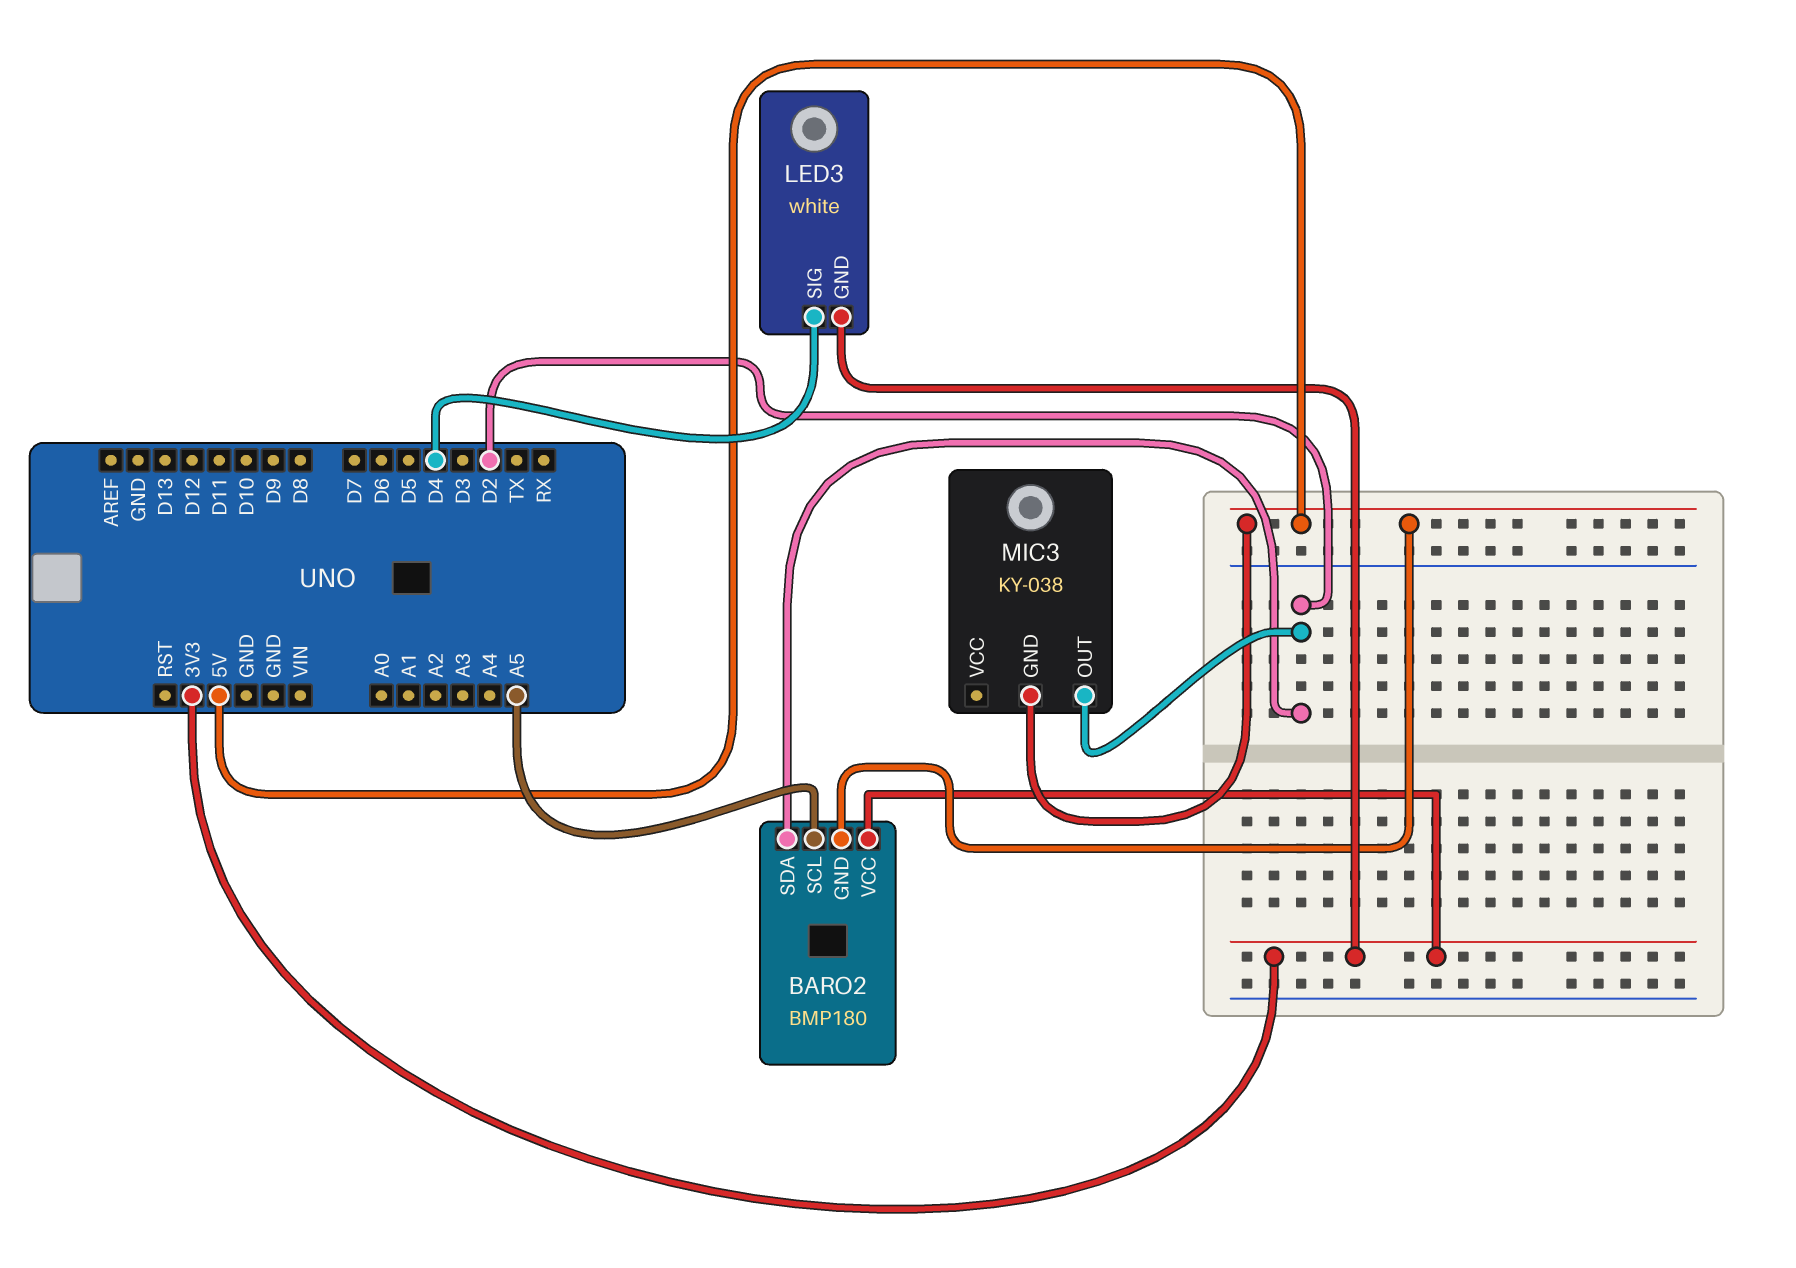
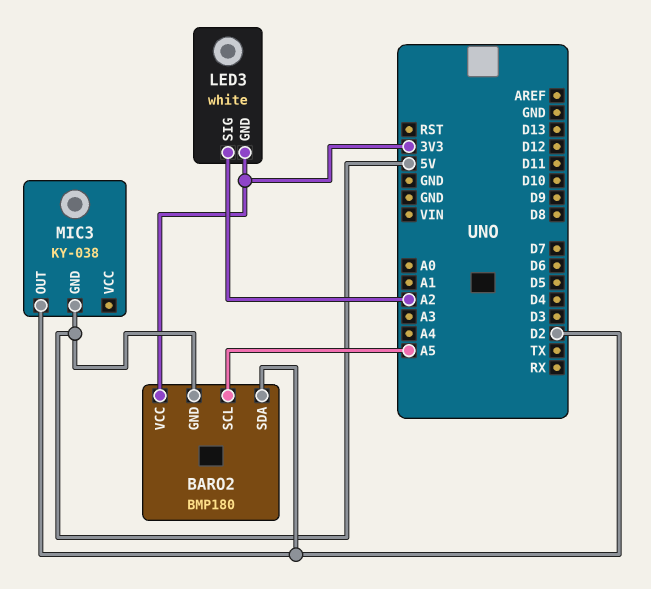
LED3 pin SIG: D4 -> A2

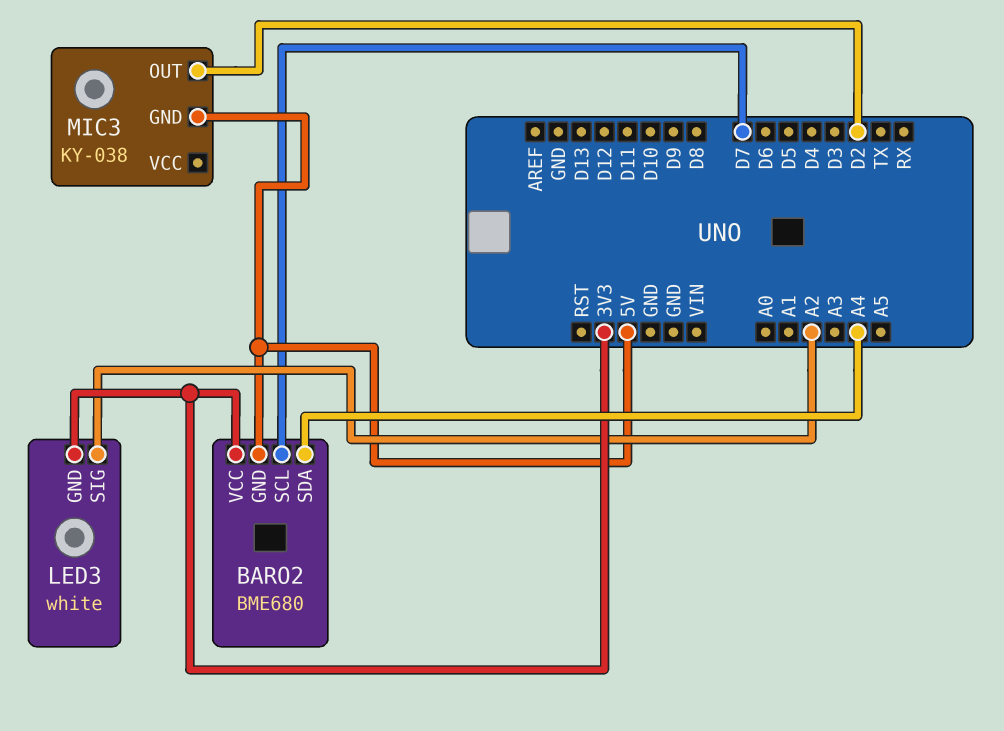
BARO2: BMP180 -> BME680
BARO2 pin SCL: A5 -> D7
BARO2 pin SDA: D2 -> A4

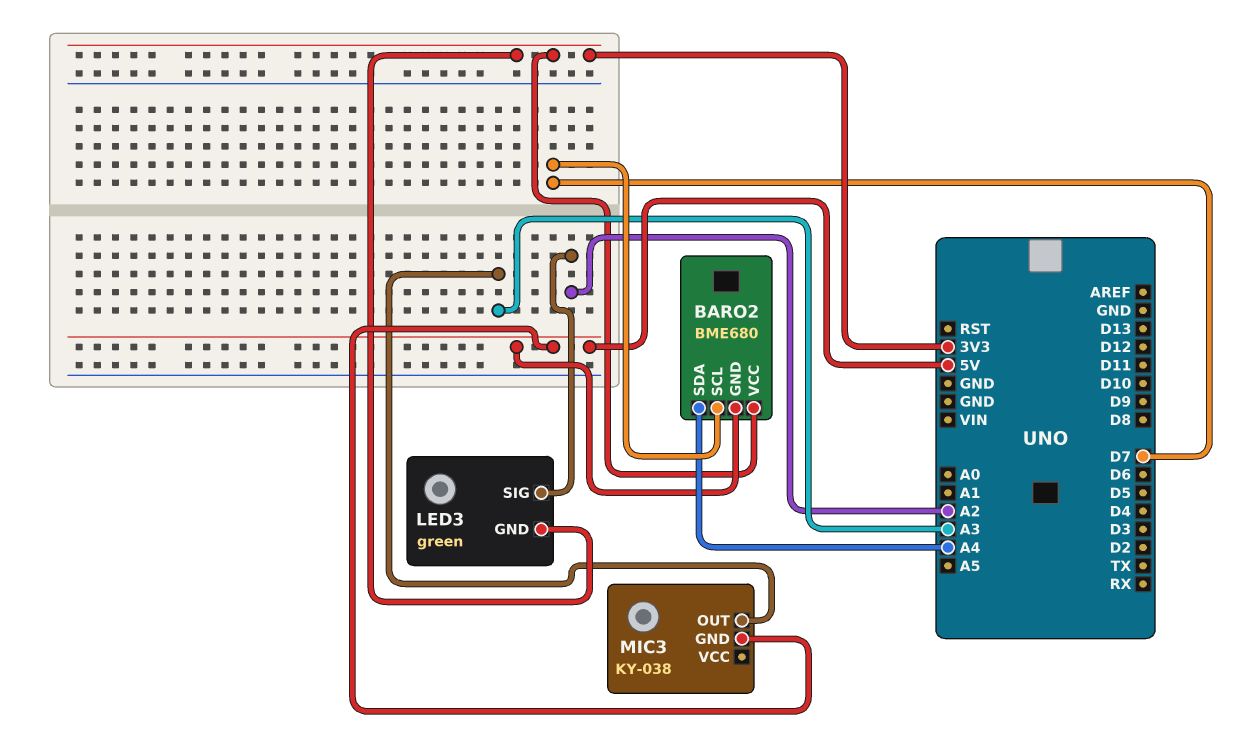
LED3: white -> green
MIC3 pin OUT: D2 -> A3

